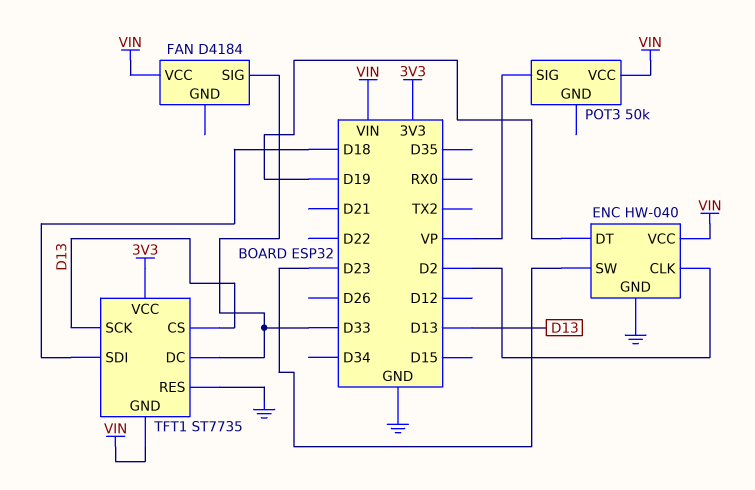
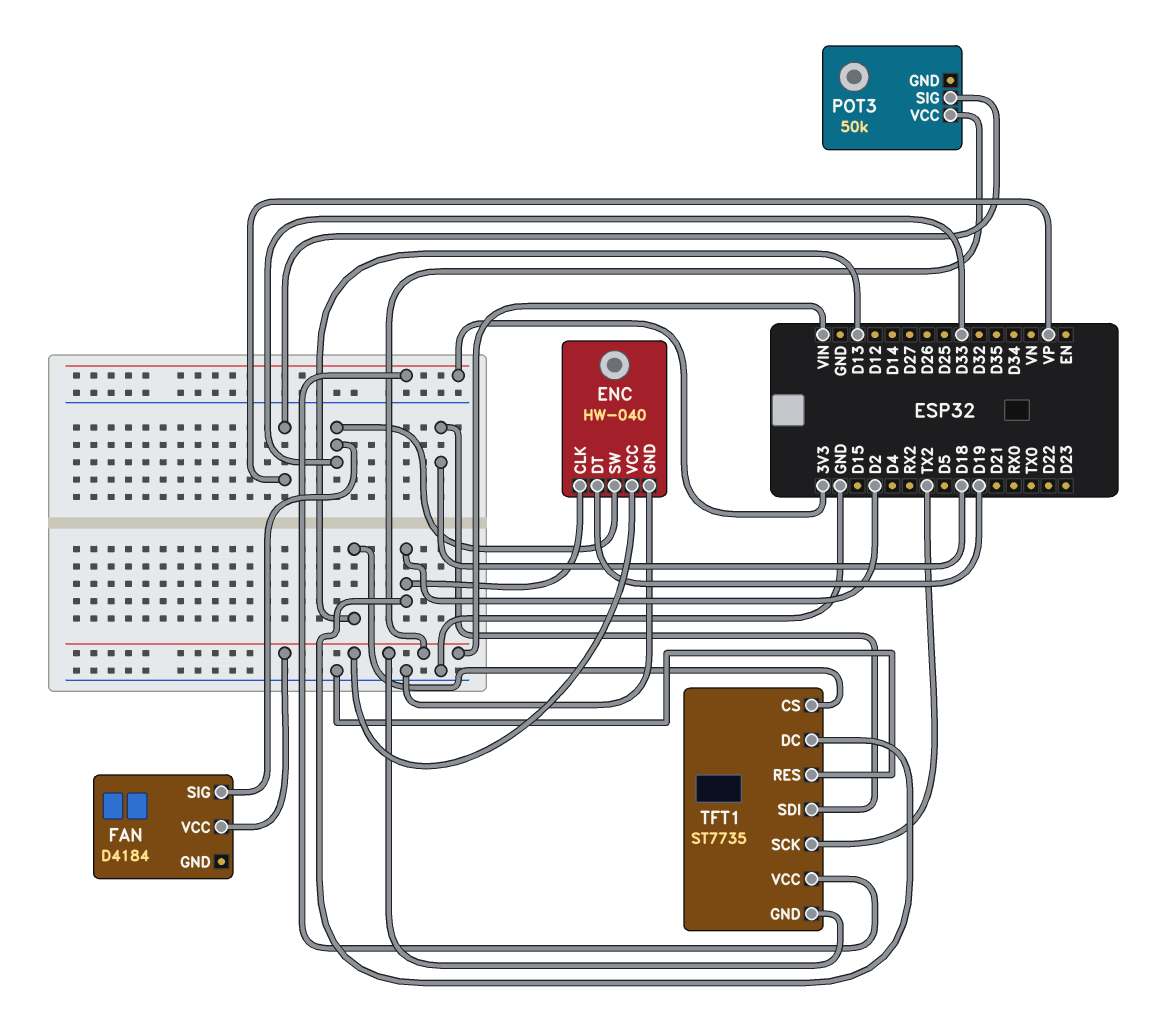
ENC pin SW: D23 -> D33
TFT1 pin DC: D33 -> D2
TFT1 pin SCK: D13 -> TX2

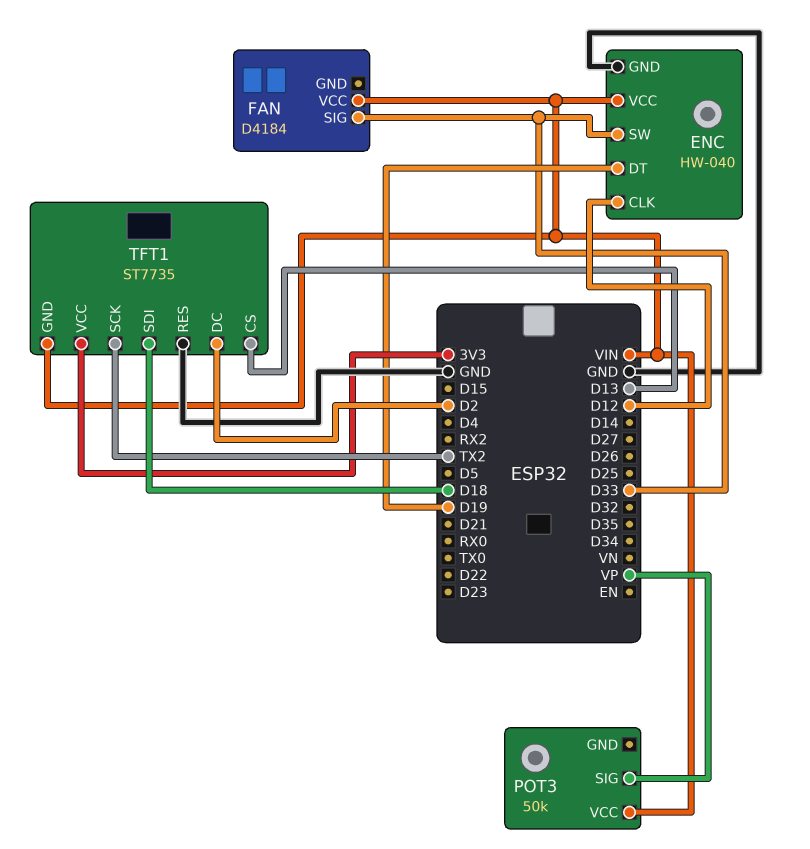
ENC pin CLK: D2 -> D12

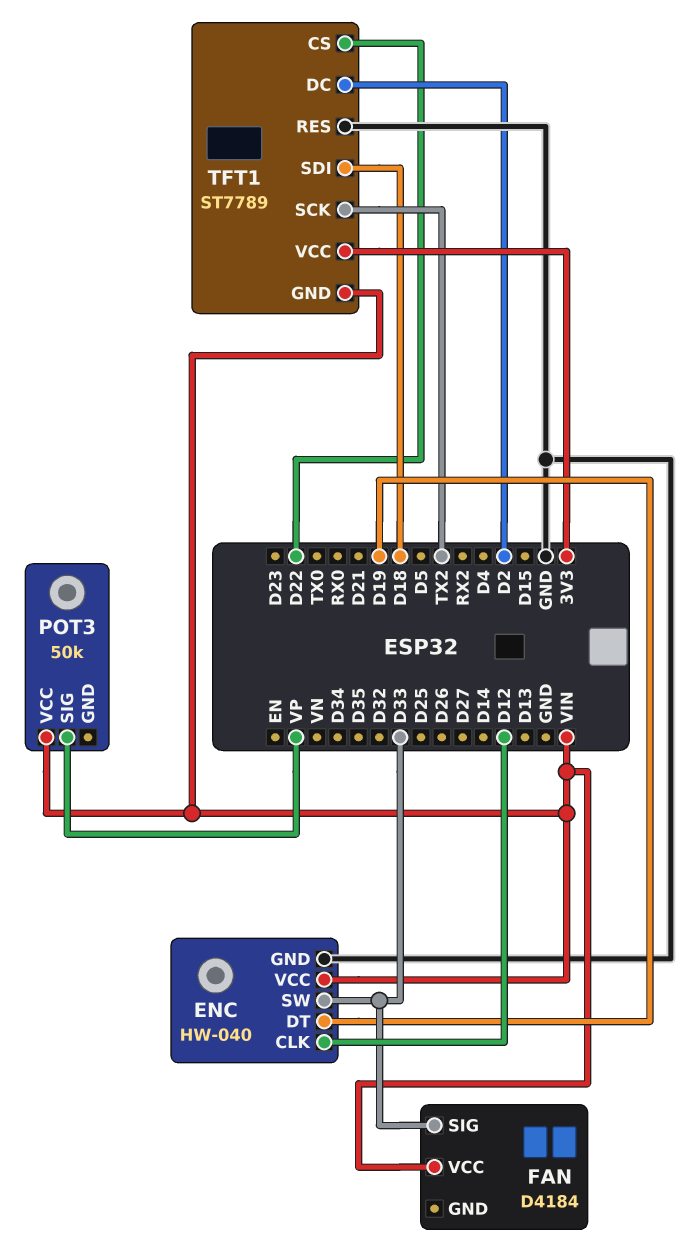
TFT1: ST7735 -> ST7789
TFT1 pin CS: D13 -> D22

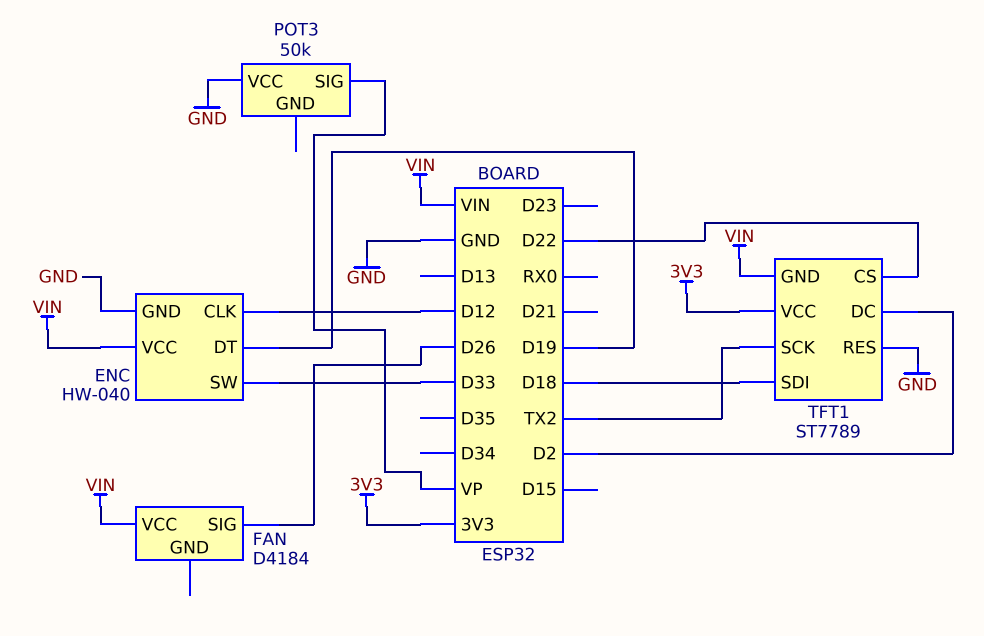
FAN pin SIG: D33 -> D26
POT3 pin VCC: VIN -> GND

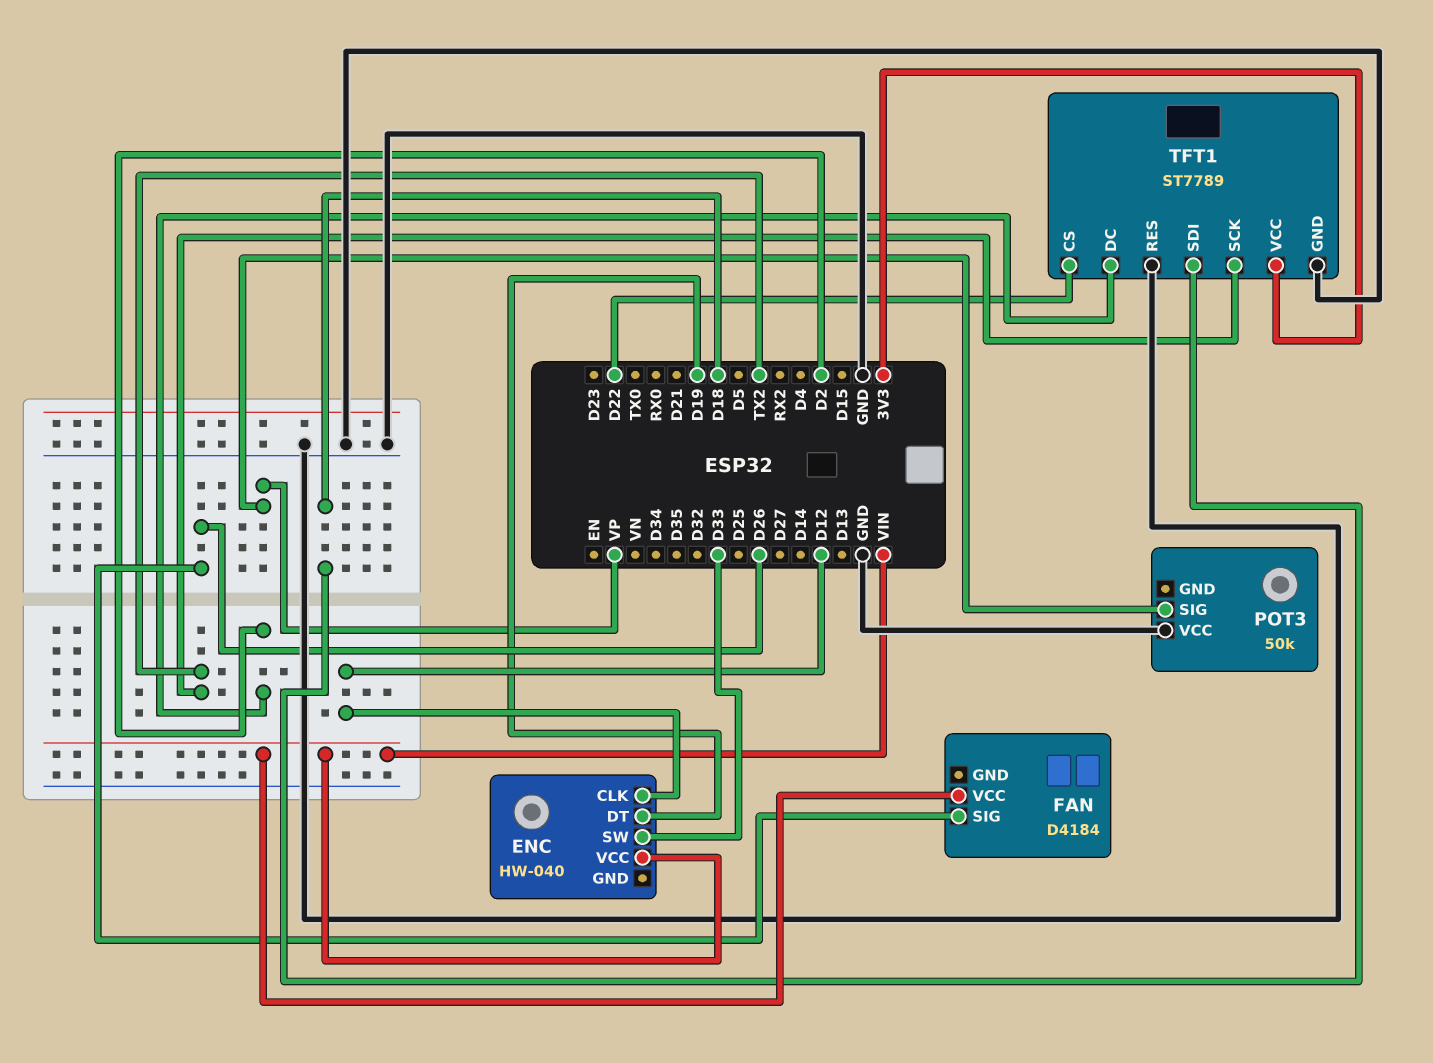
ENC pin GND: GND -> none
TFT1 pin GND: VIN -> GND

